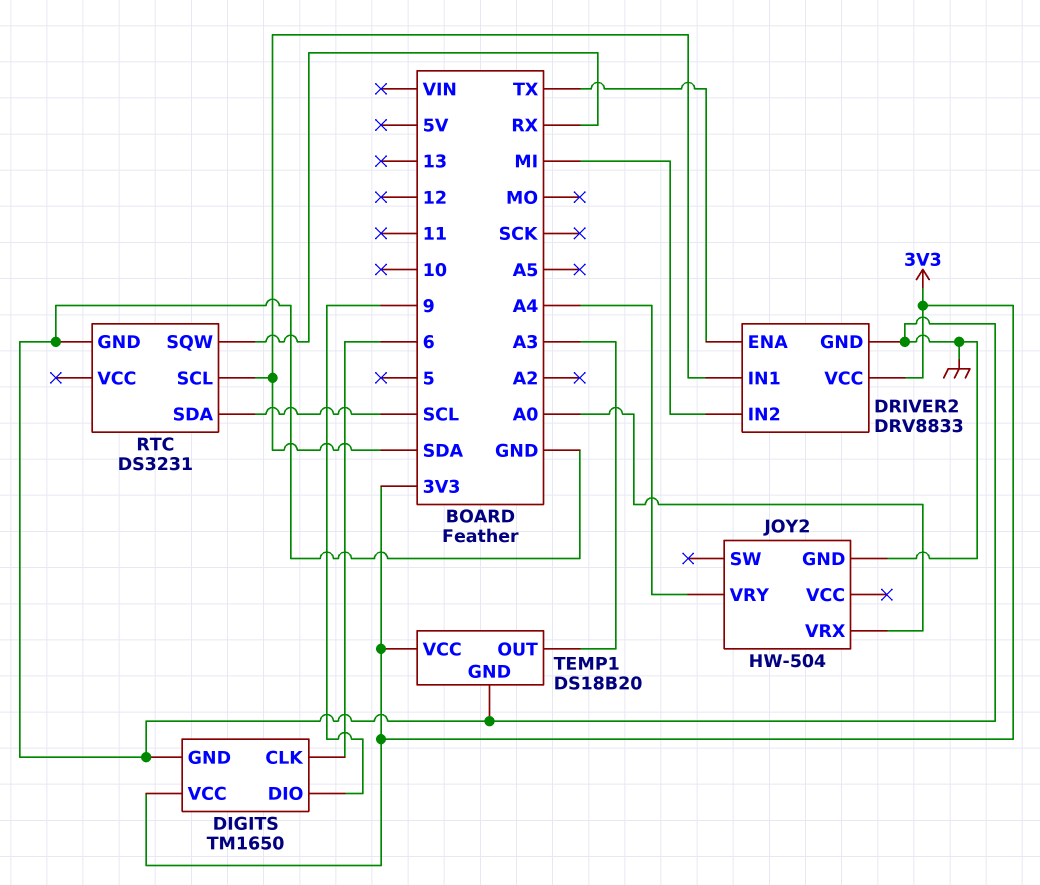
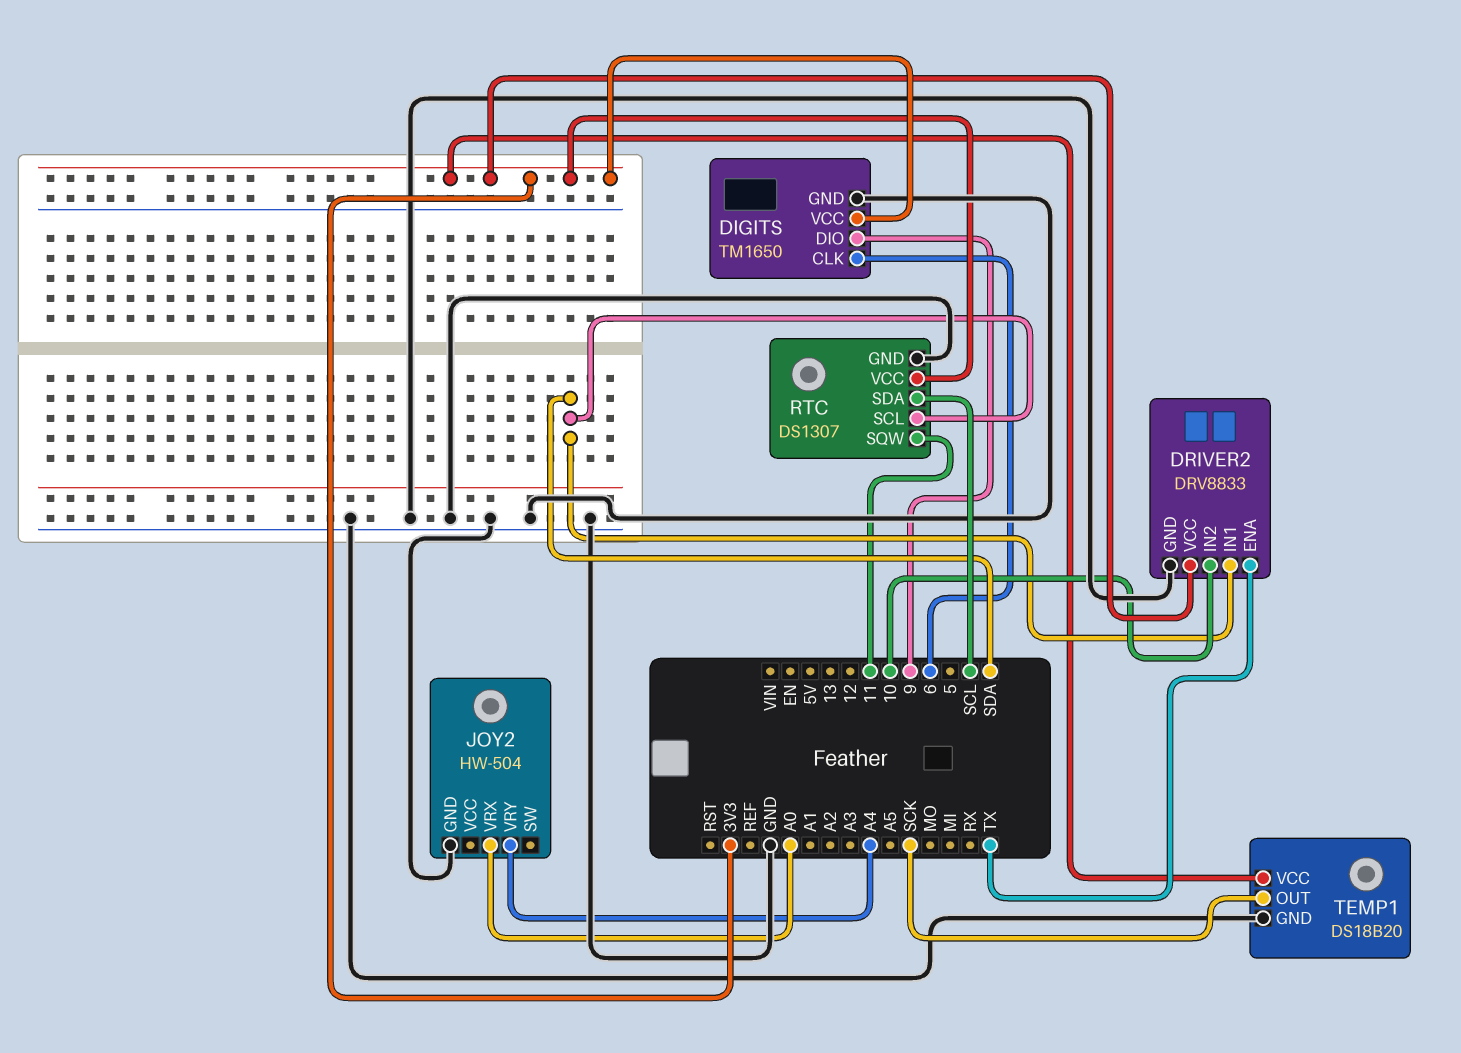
DRIVER2 pin IN2: MI -> 10
RTC: DS3231 -> DS1307
RTC pin SQW: RX -> 11
RTC pin VCC: none -> 3V3
TEMP1 pin OUT: A3 -> SCK

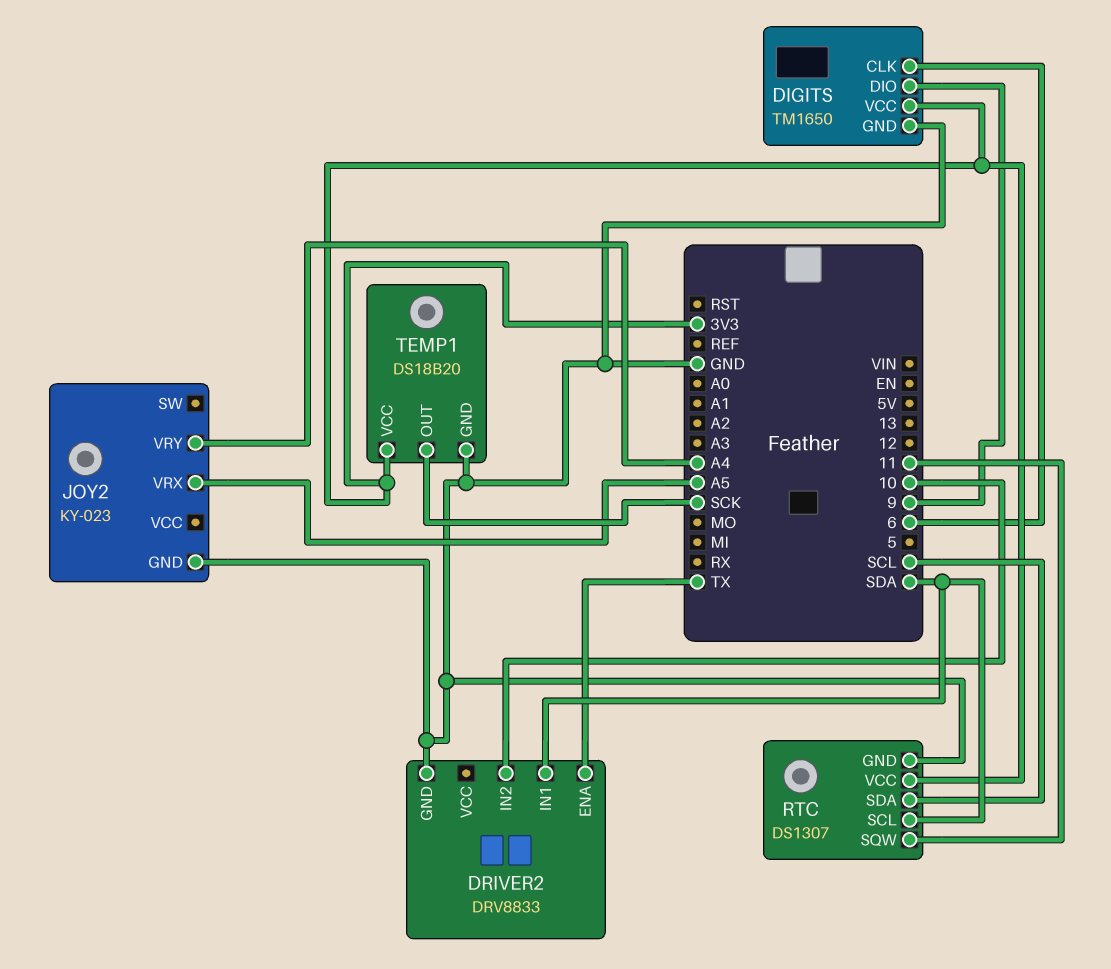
DRIVER2 pin VCC: 3V3 -> none
JOY2: HW-504 -> KY-023
JOY2 pin VRX: A0 -> A5

